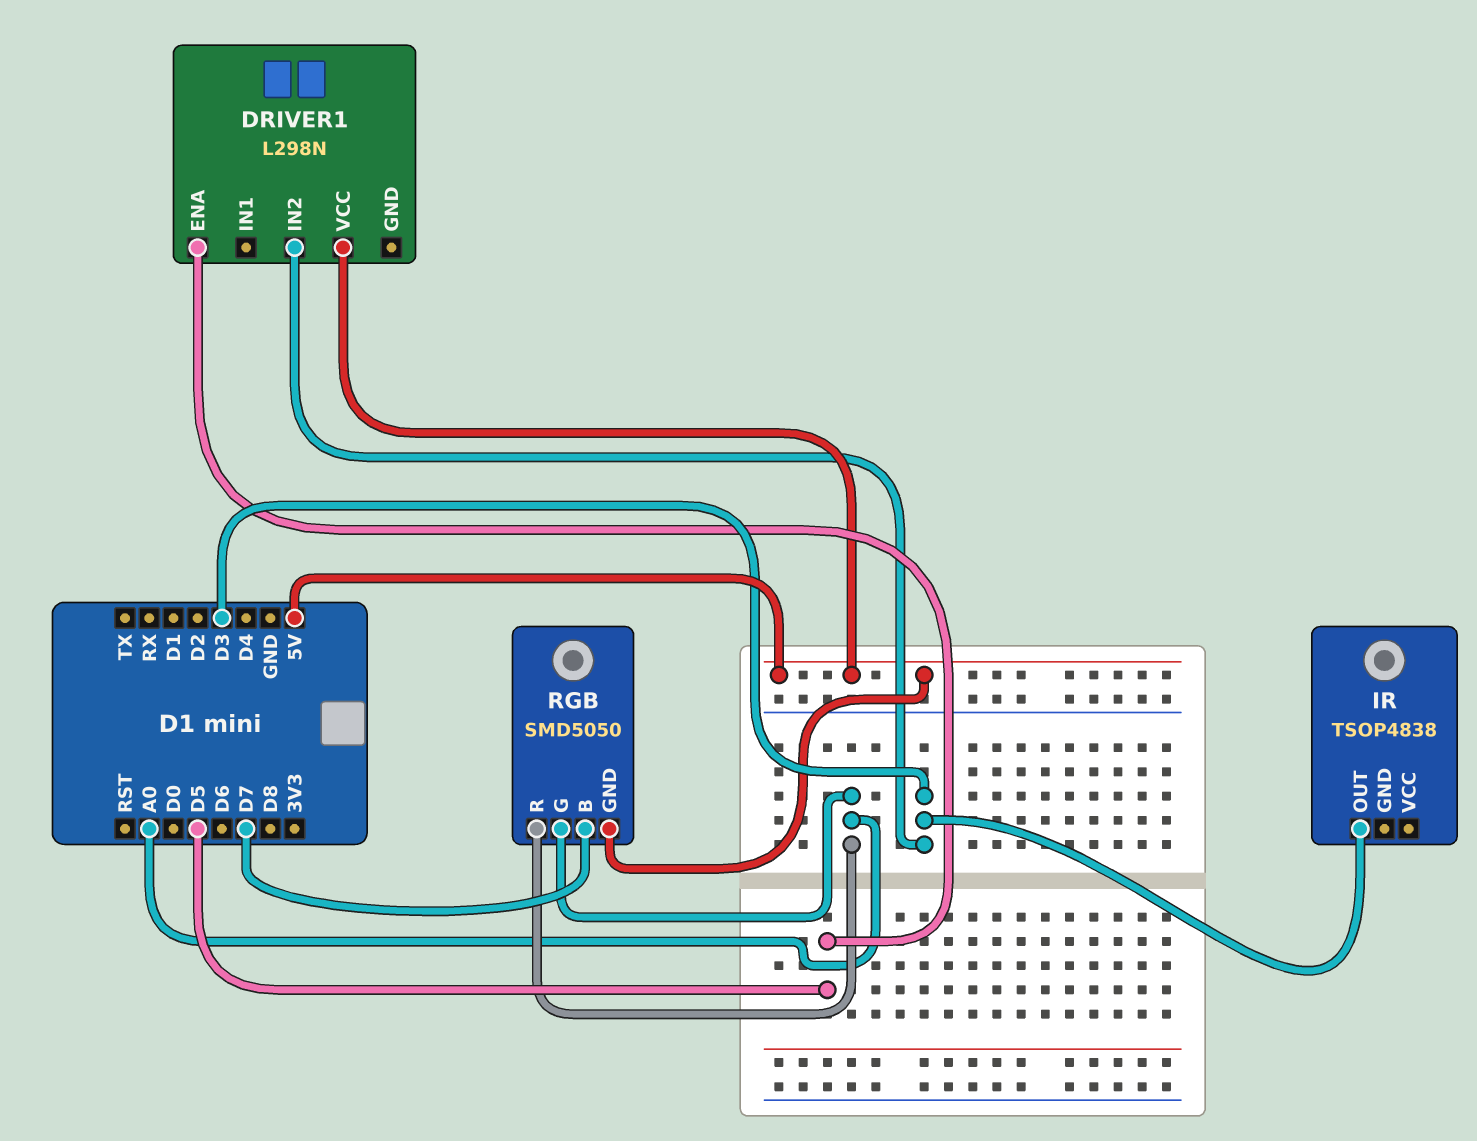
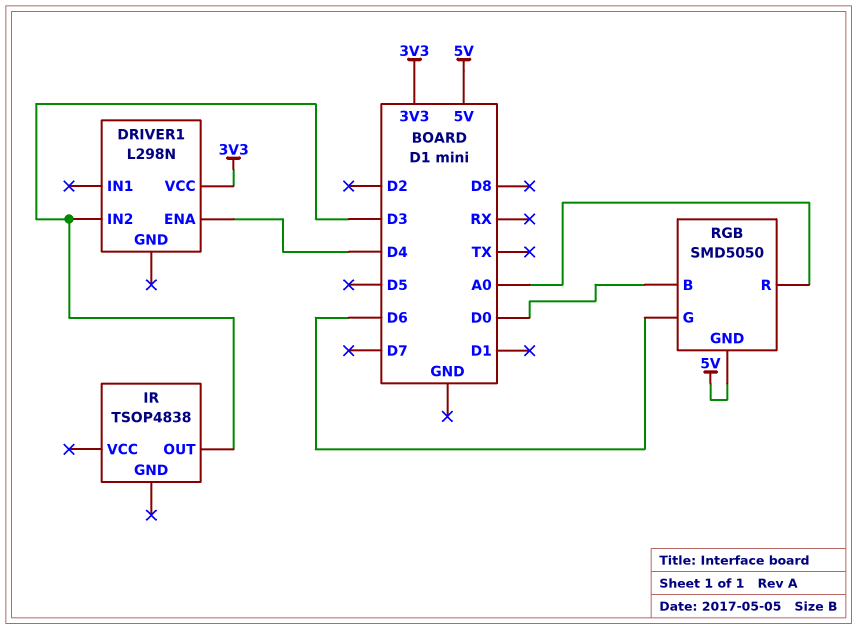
DRIVER1 pin ENA: D5 -> D4
DRIVER1 pin VCC: 5V -> 3V3
RGB pin B: D7 -> D0
RGB pin G: A0 -> D6

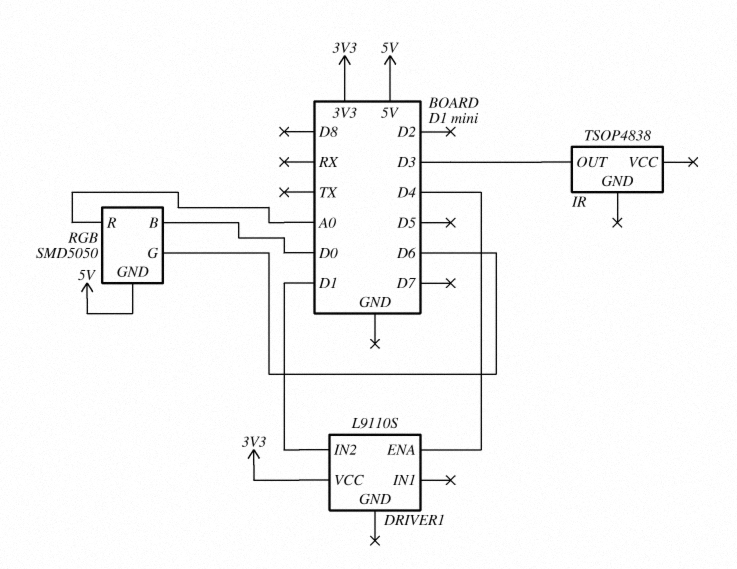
DRIVER1: L298N -> L9110S
DRIVER1 pin IN2: D3 -> D1

